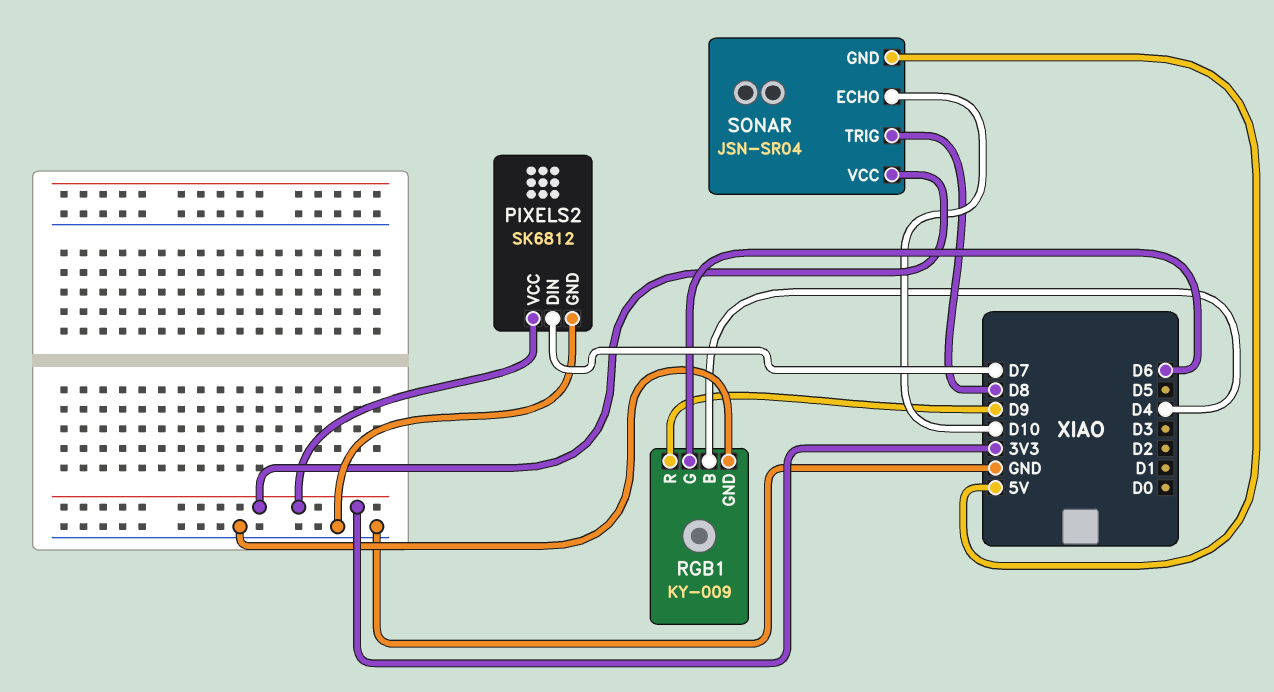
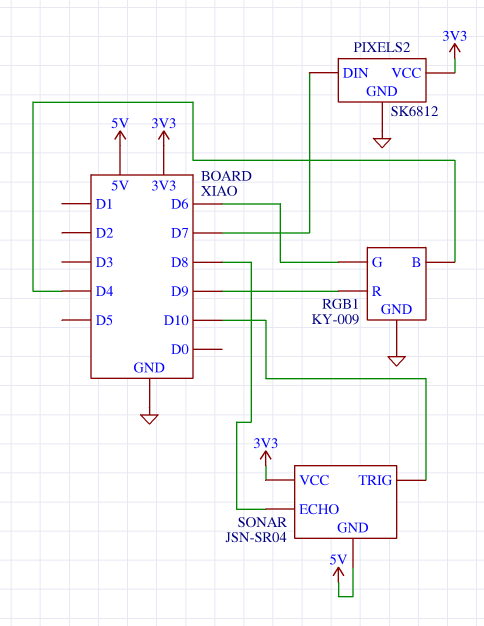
SONAR pin ECHO: D10 -> D8
SONAR pin TRIG: D8 -> D10

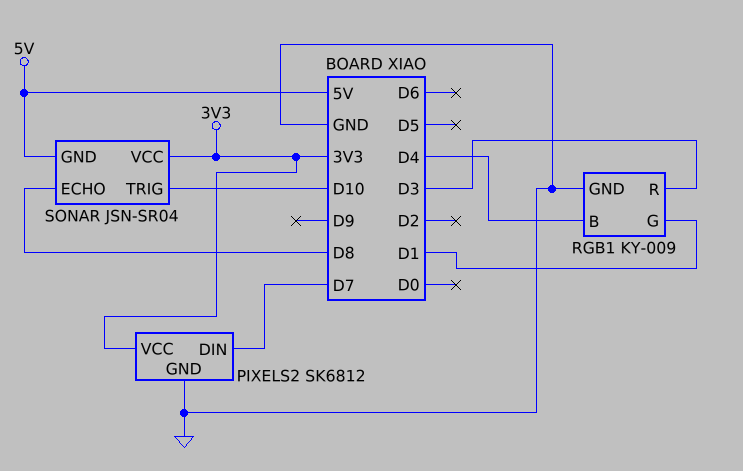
RGB1 pin G: D6 -> D1
RGB1 pin R: D9 -> D3

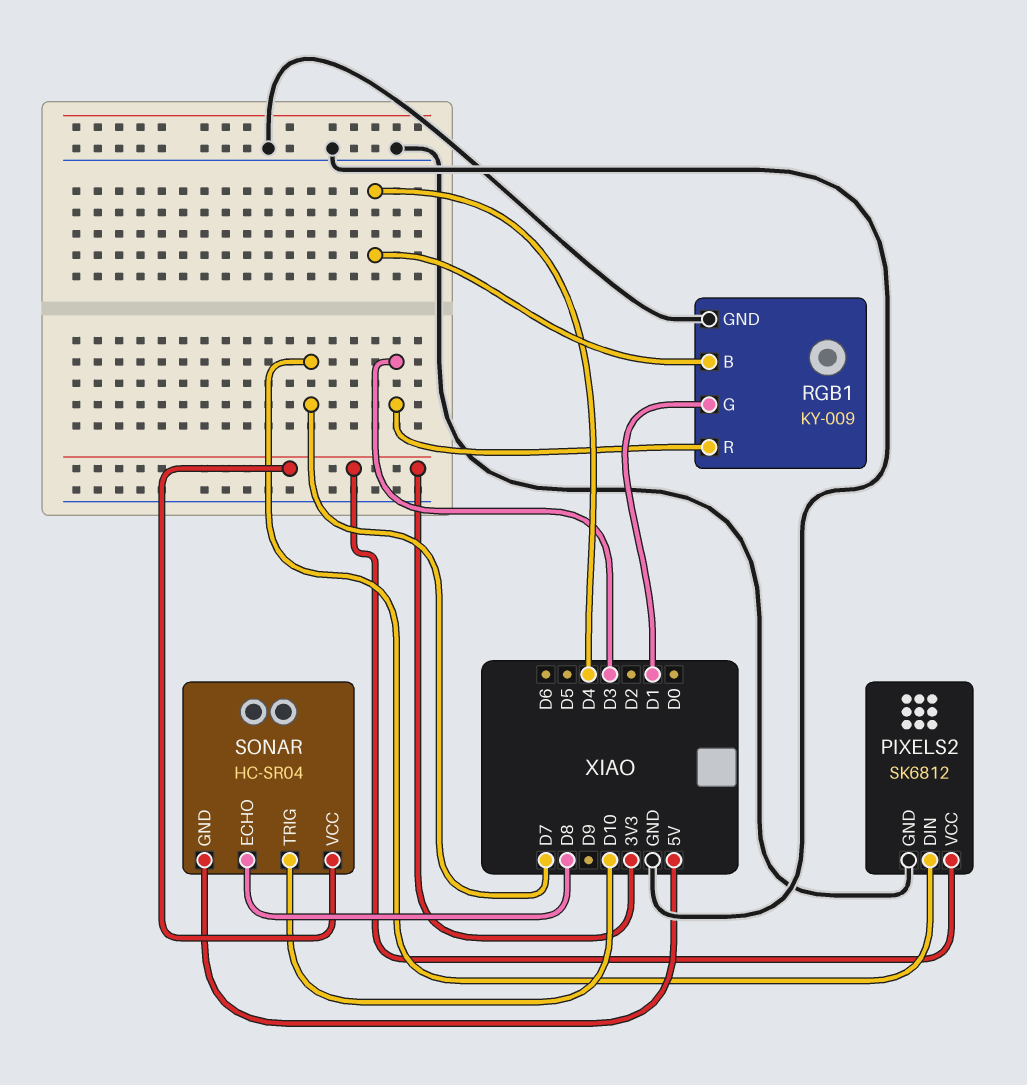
SONAR: JSN-SR04 -> HC-SR04

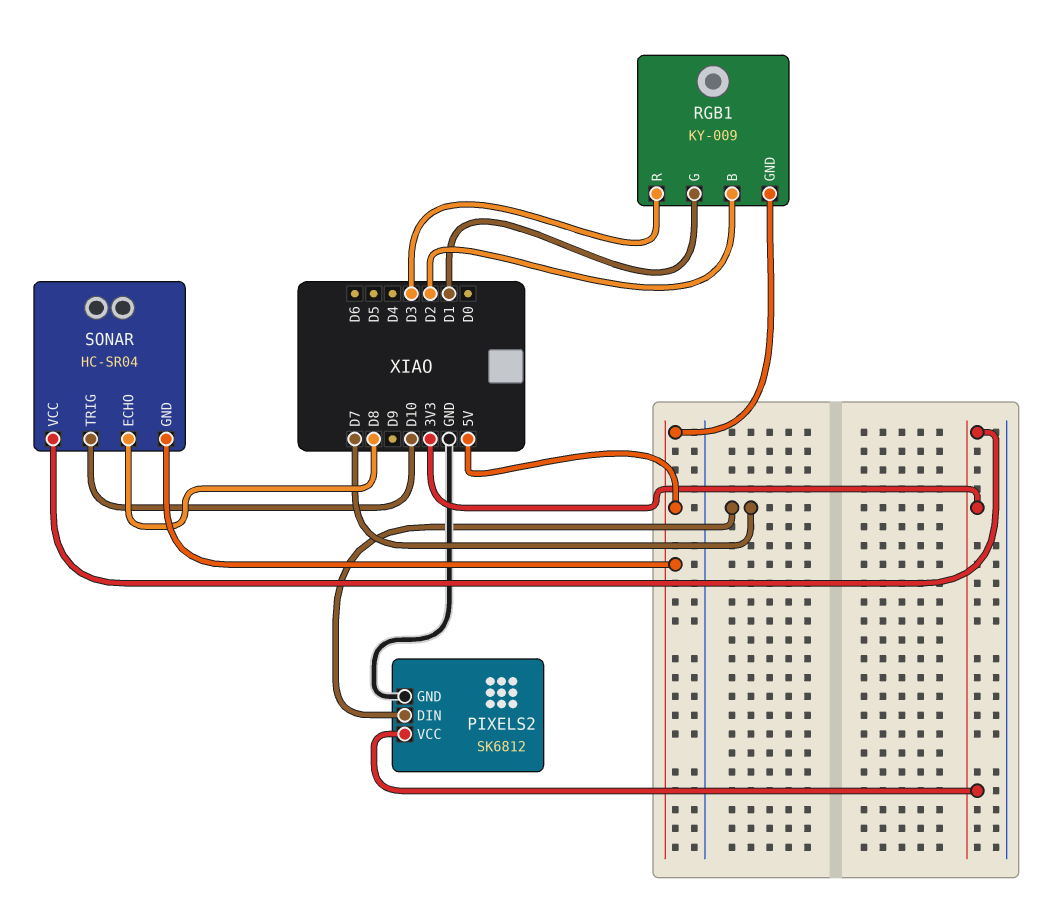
RGB1 pin B: D4 -> D2
RGB1 pin GND: GND -> 5V

